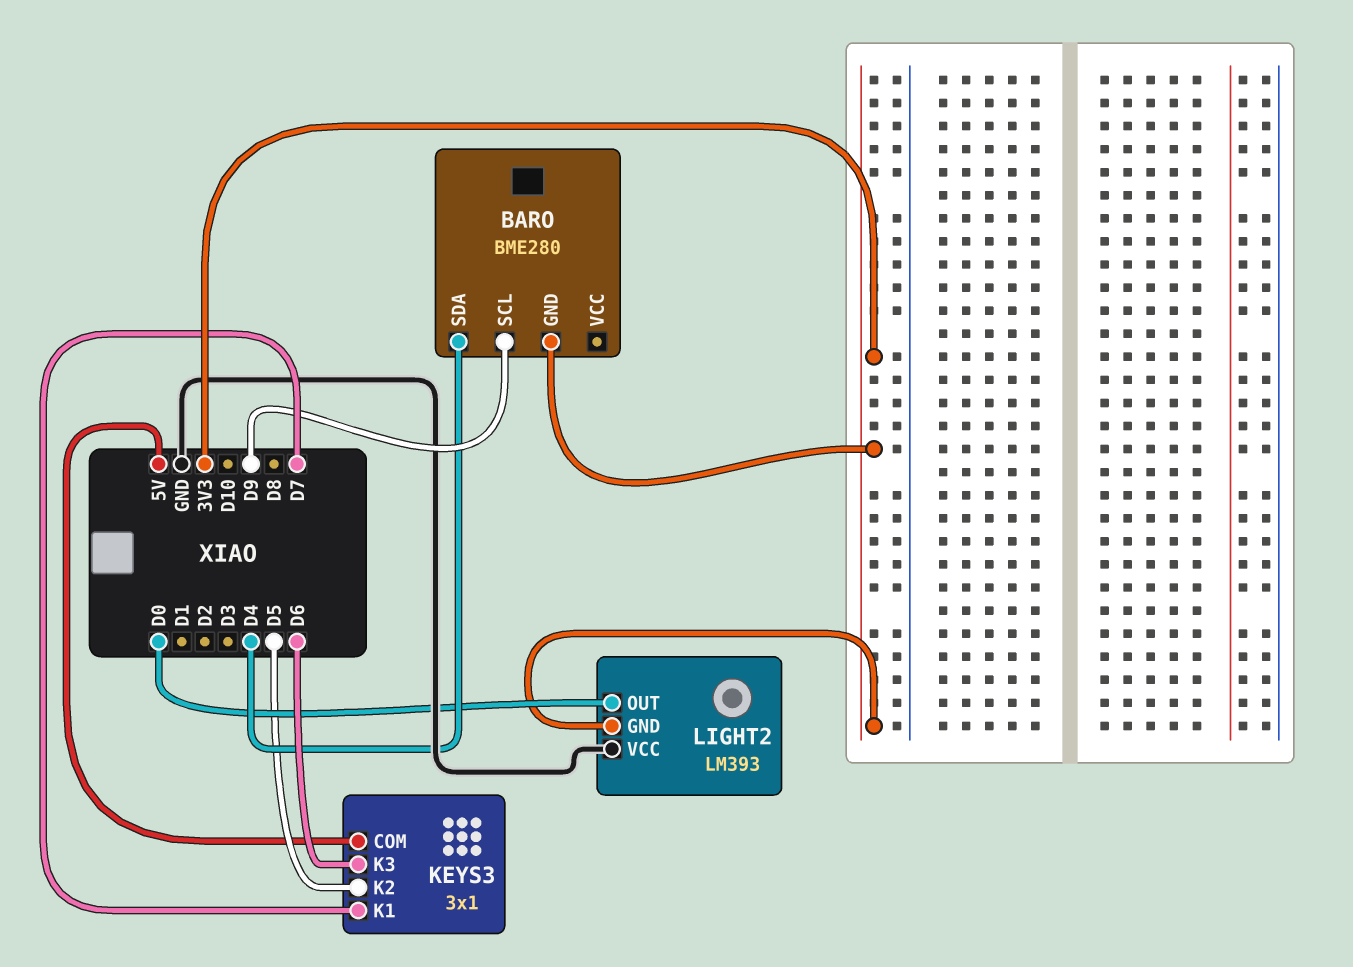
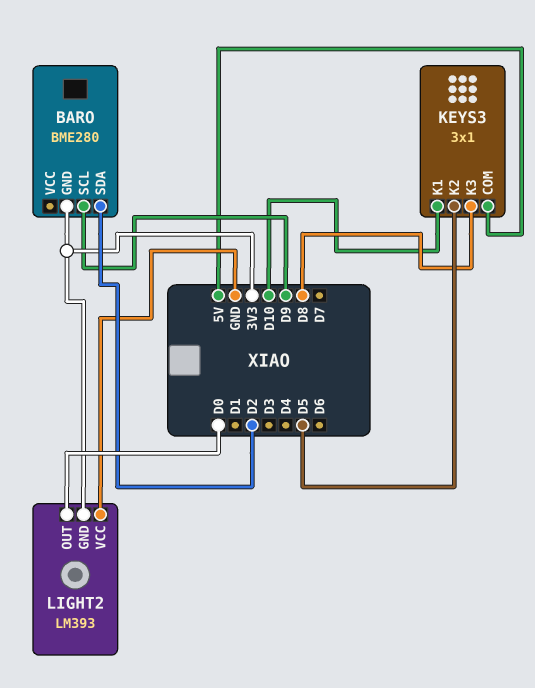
BARO pin SDA: D4 -> D2
KEYS3 pin K1: D7 -> D10
KEYS3 pin K3: D6 -> D8

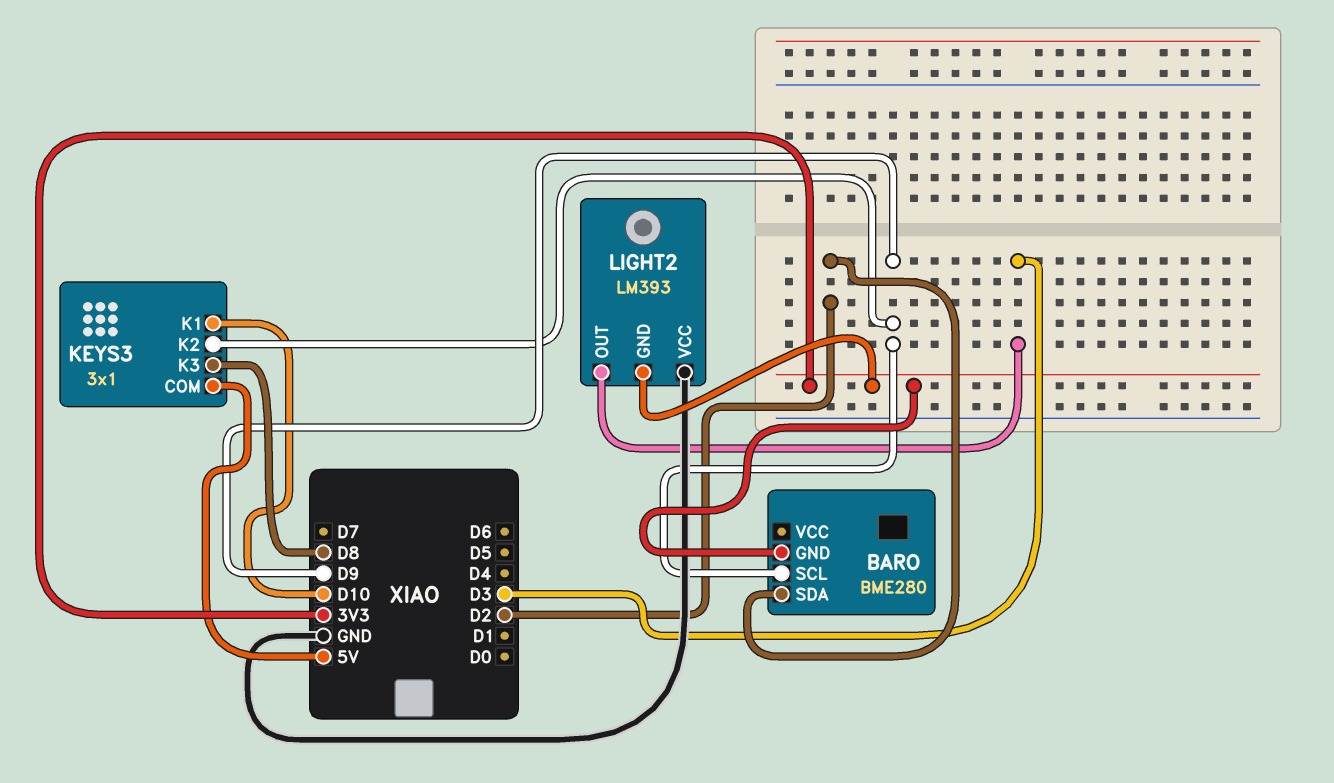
KEYS3 pin K2: D5 -> D9
LIGHT2 pin OUT: D0 -> D3

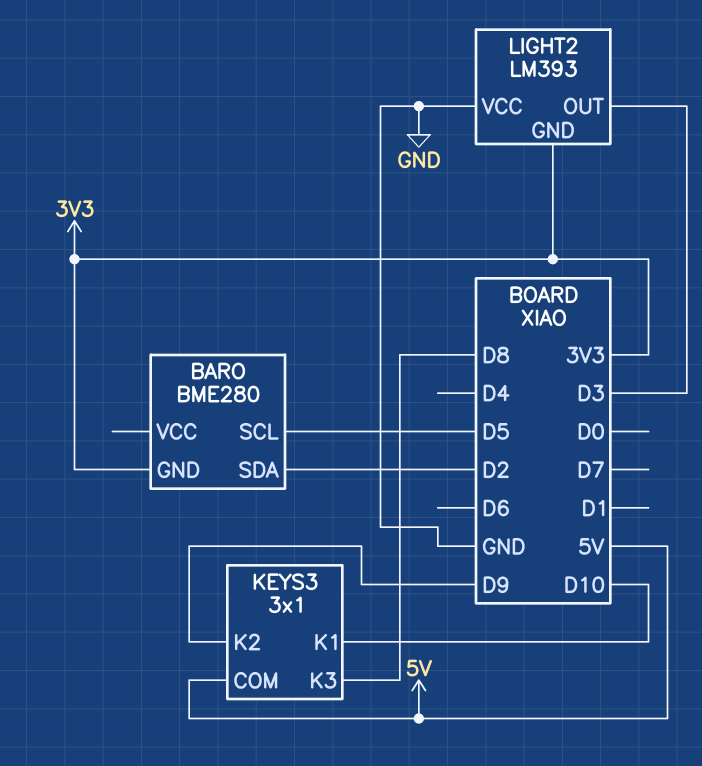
BARO pin SCL: D9 -> D5

